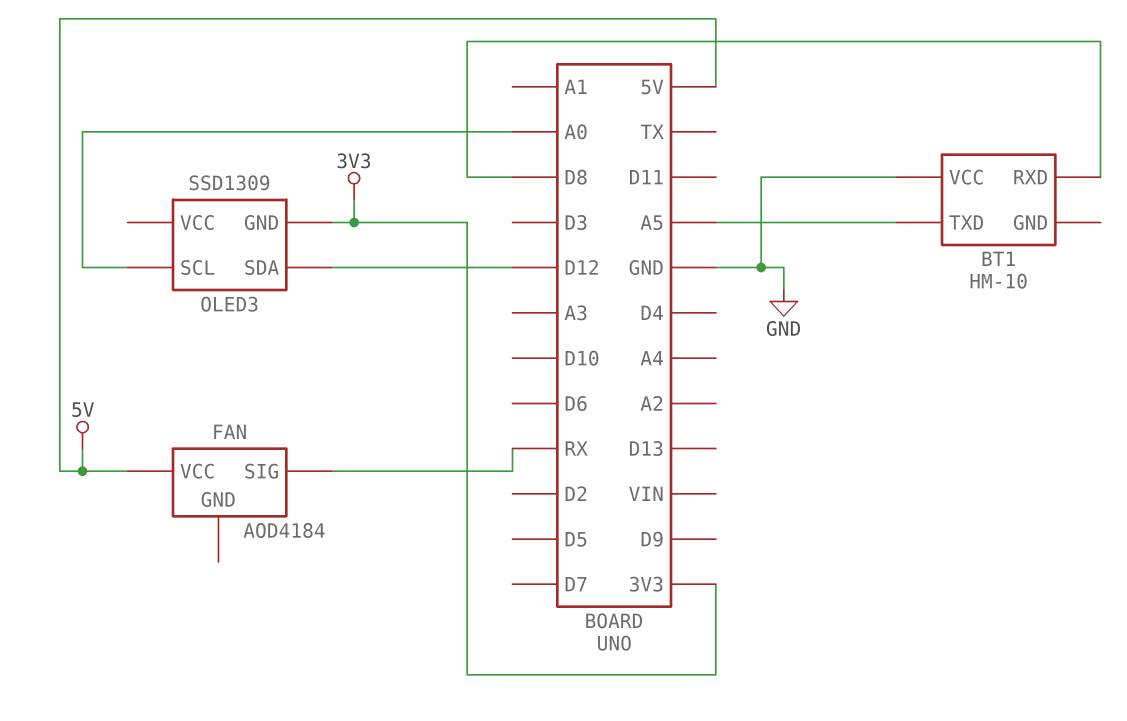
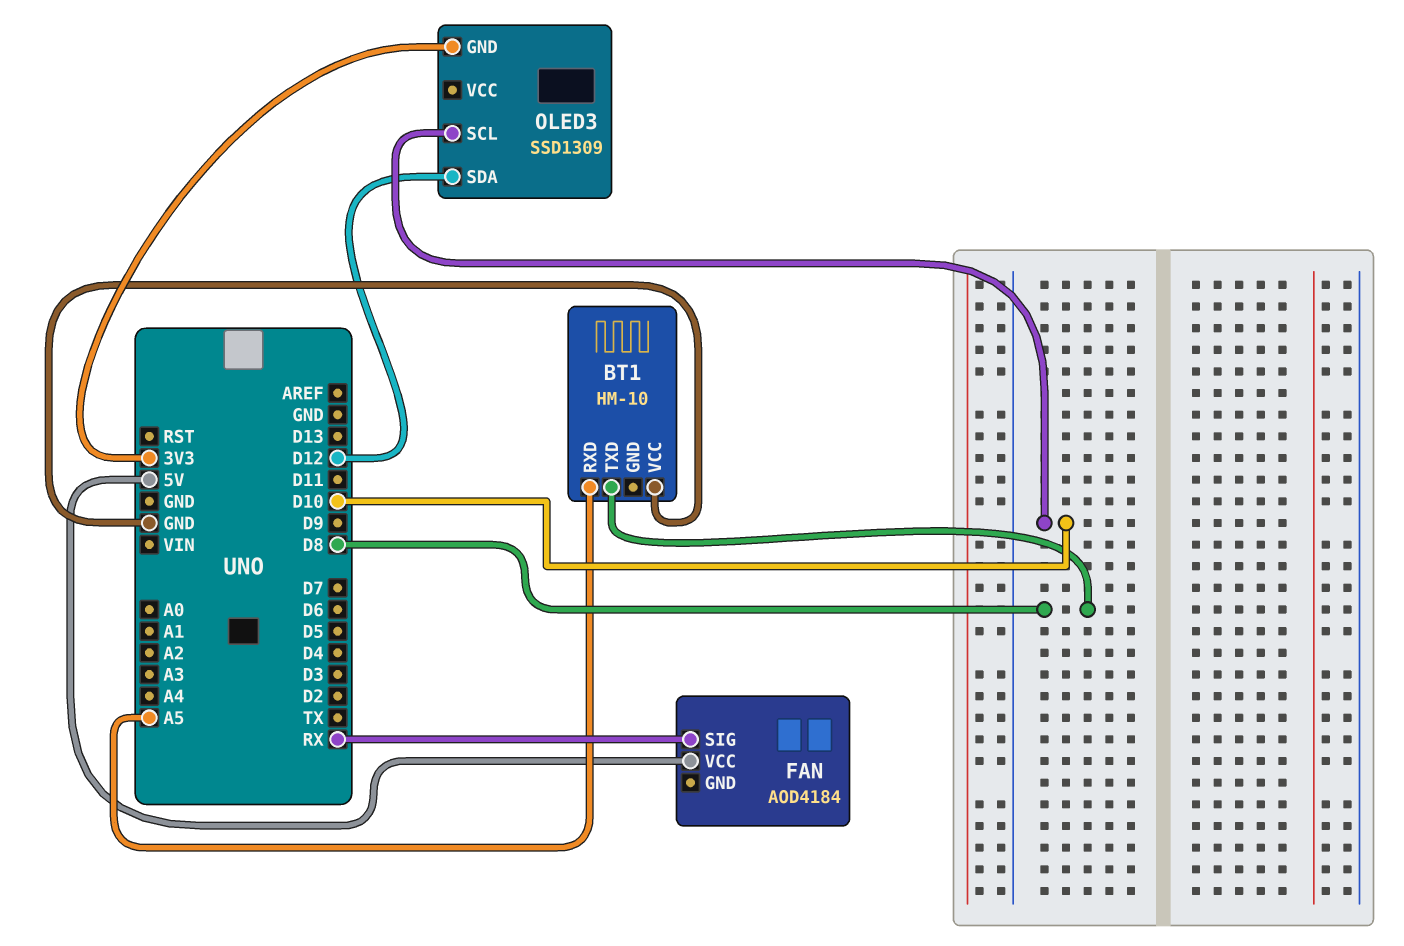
BT1 pin RXD: D8 -> A5
BT1 pin TXD: A5 -> D8
OLED3 pin SCL: A0 -> D10

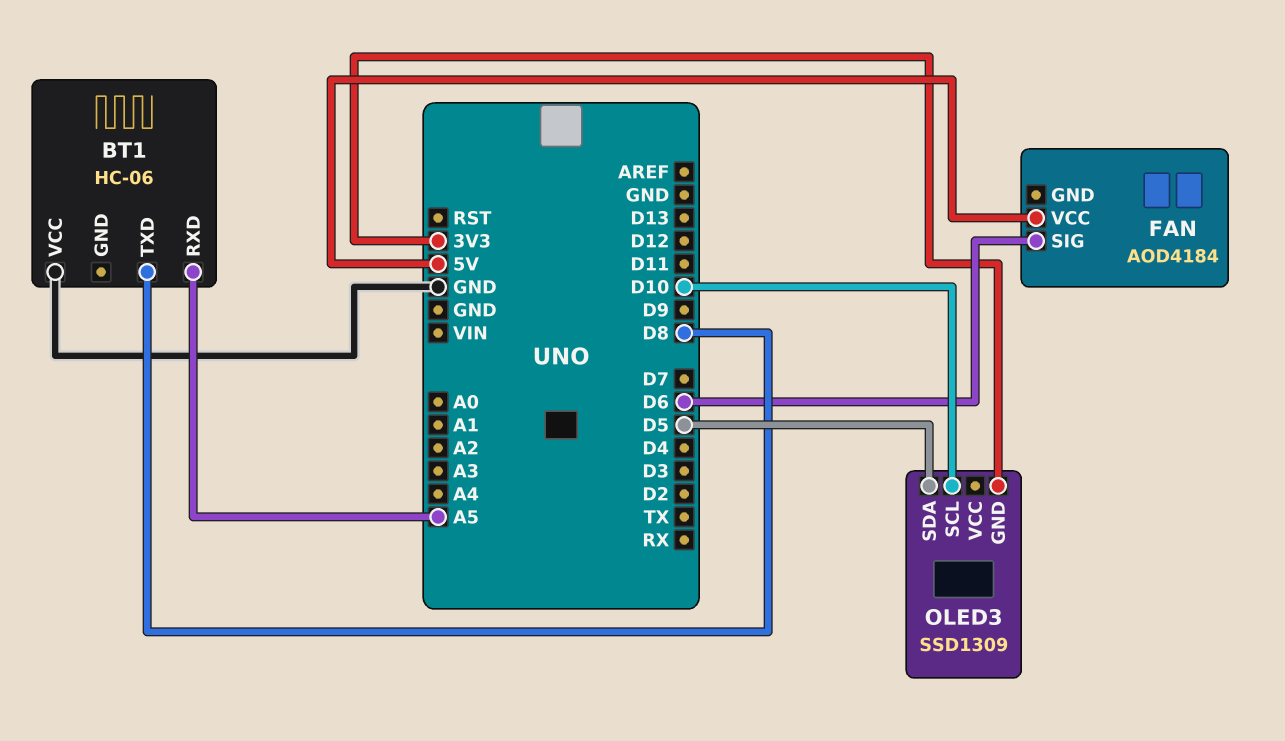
BT1: HM-10 -> HC-06
FAN pin SIG: RX -> D6
OLED3 pin SDA: D12 -> D5

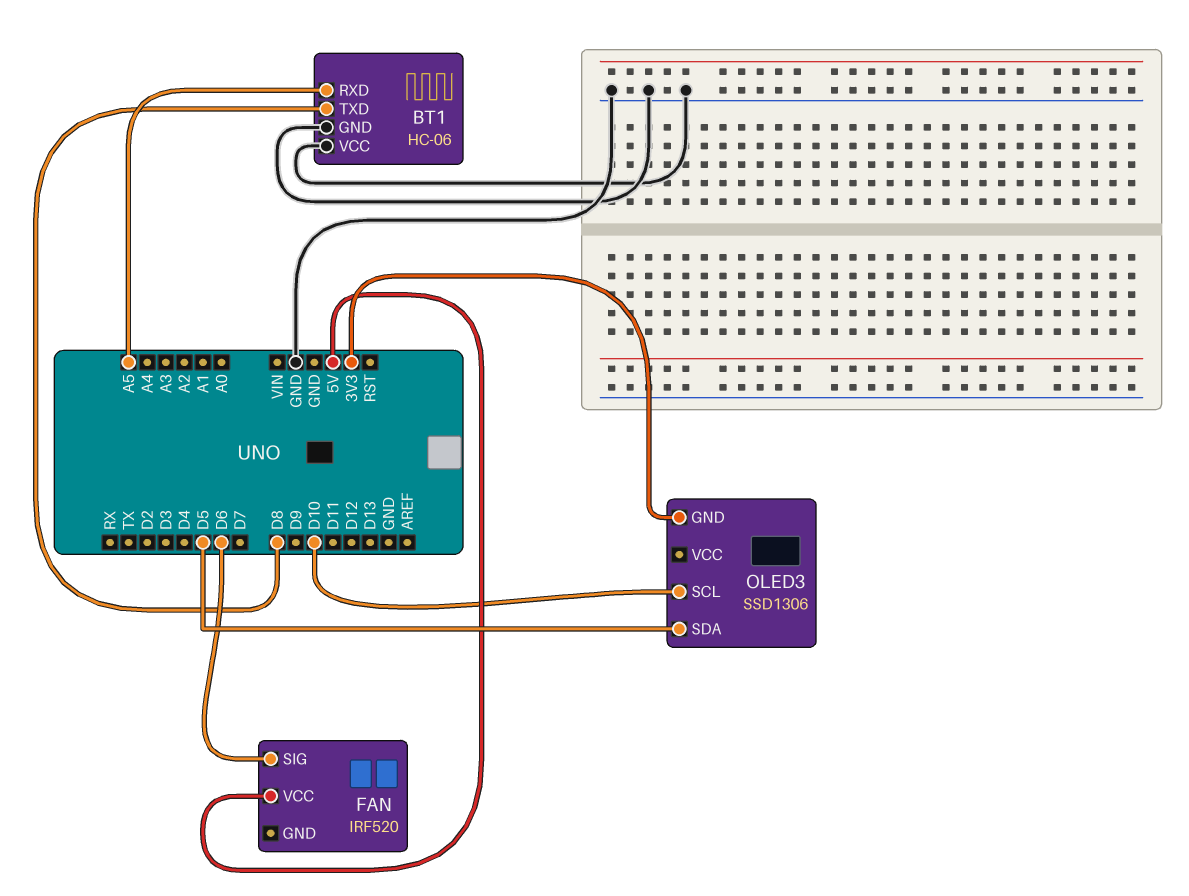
BT1 pin GND: none -> GND
FAN: AOD4184 -> IRF520
OLED3: SSD1309 -> SSD1306

